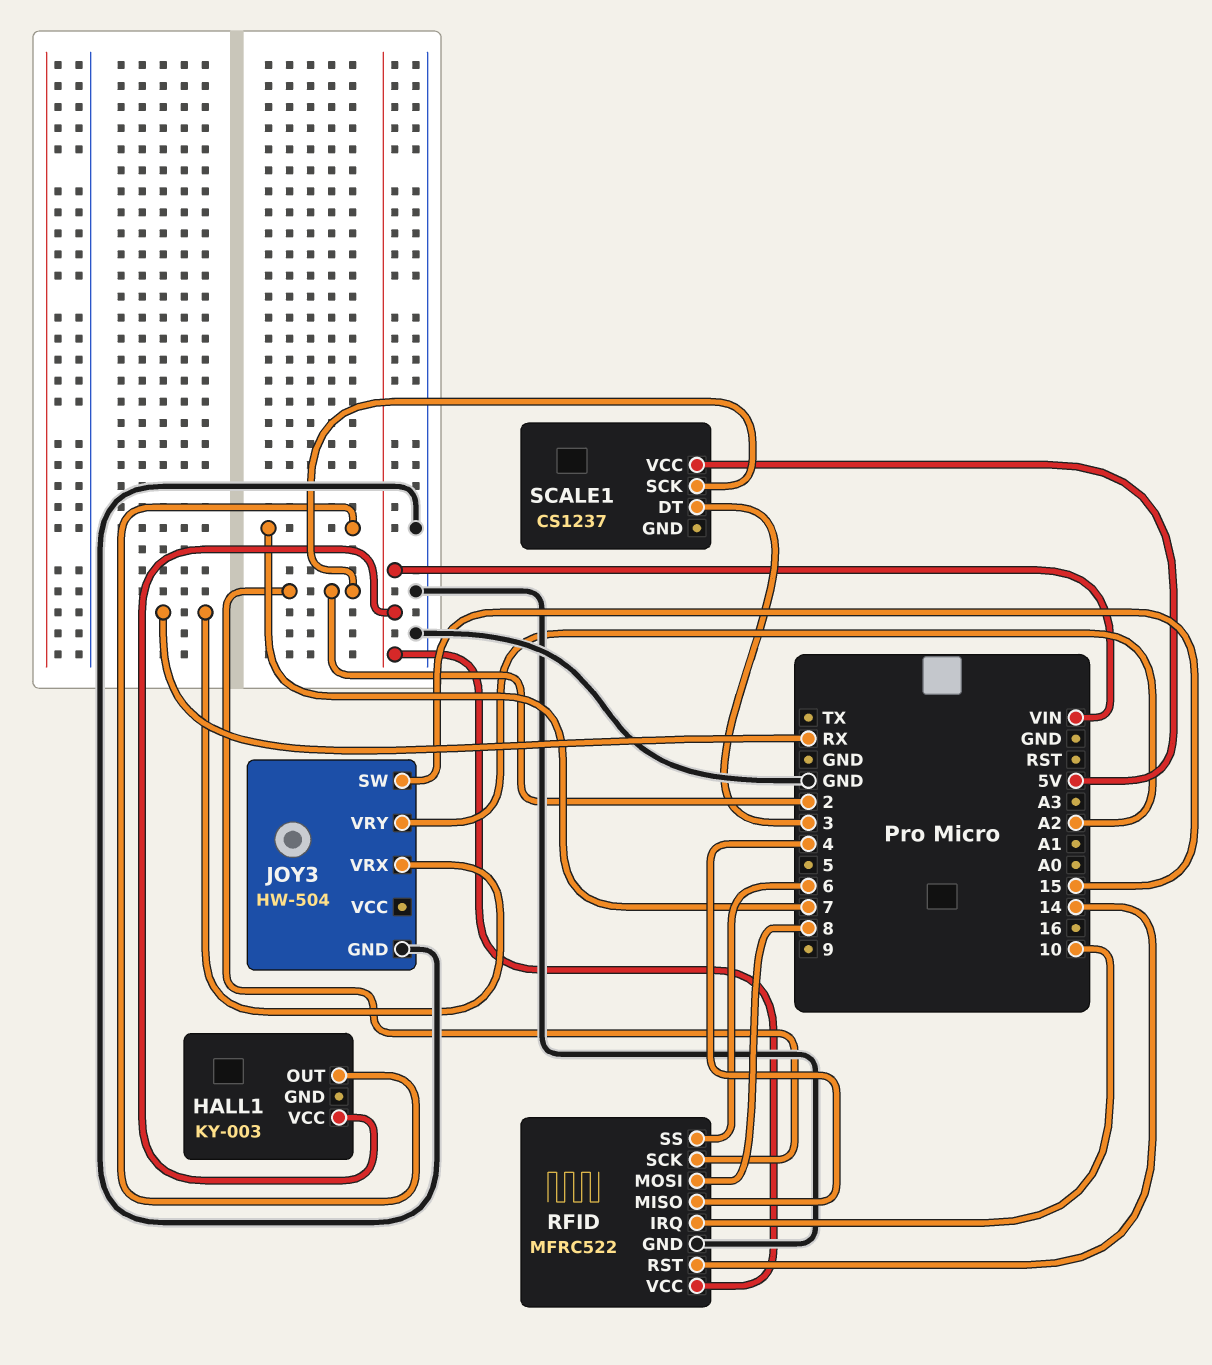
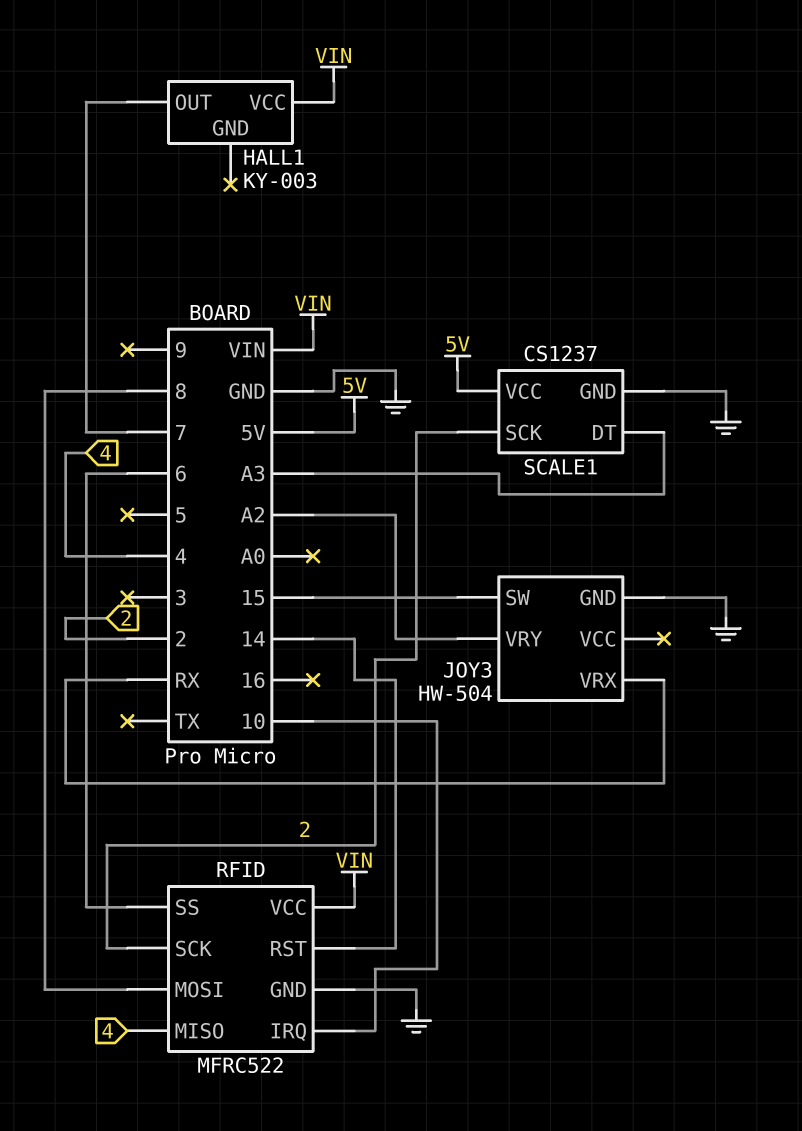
SCALE1 pin DT: 3 -> A3
SCALE1 pin GND: none -> GND

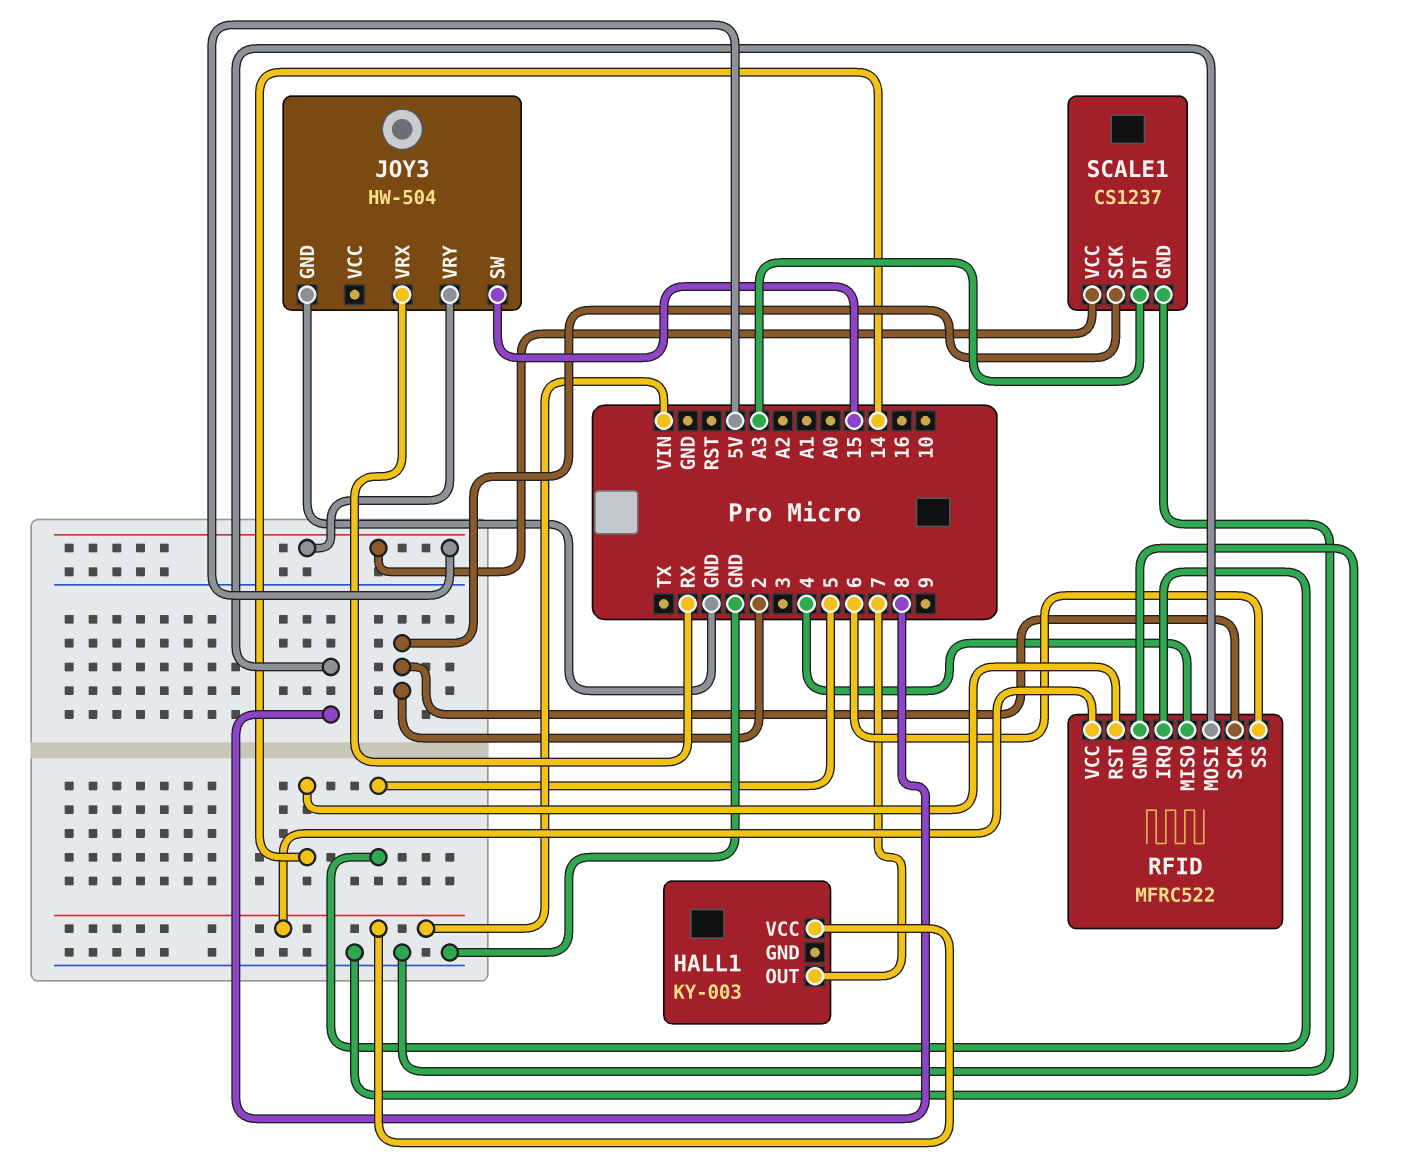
JOY3 pin VRY: A2 -> 5V
RFID pin IRQ: 10 -> 5

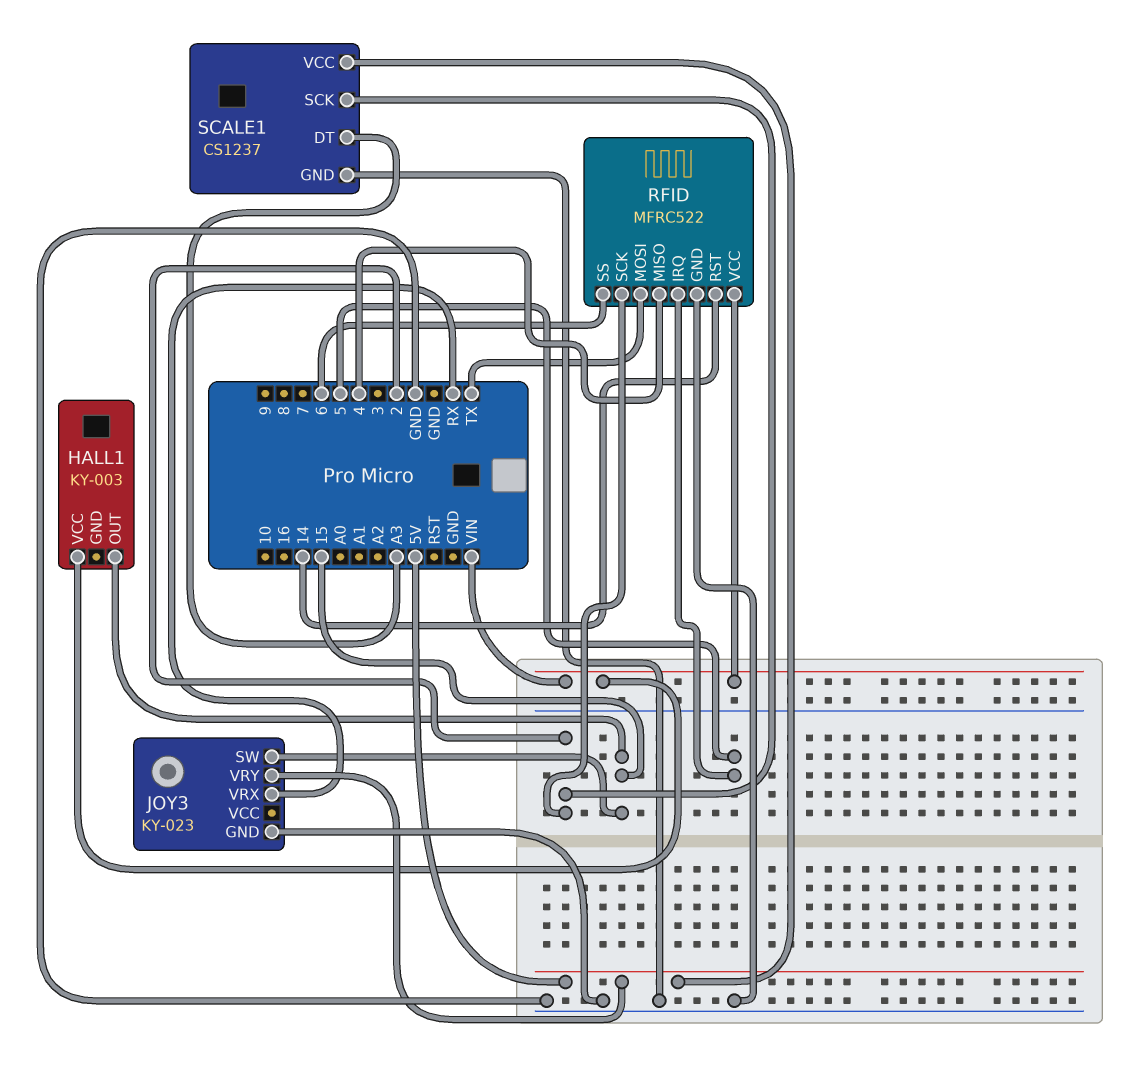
HALL1 pin OUT: 7 -> 15
JOY3: HW-504 -> KY-023
RFID pin MOSI: 8 -> TX

